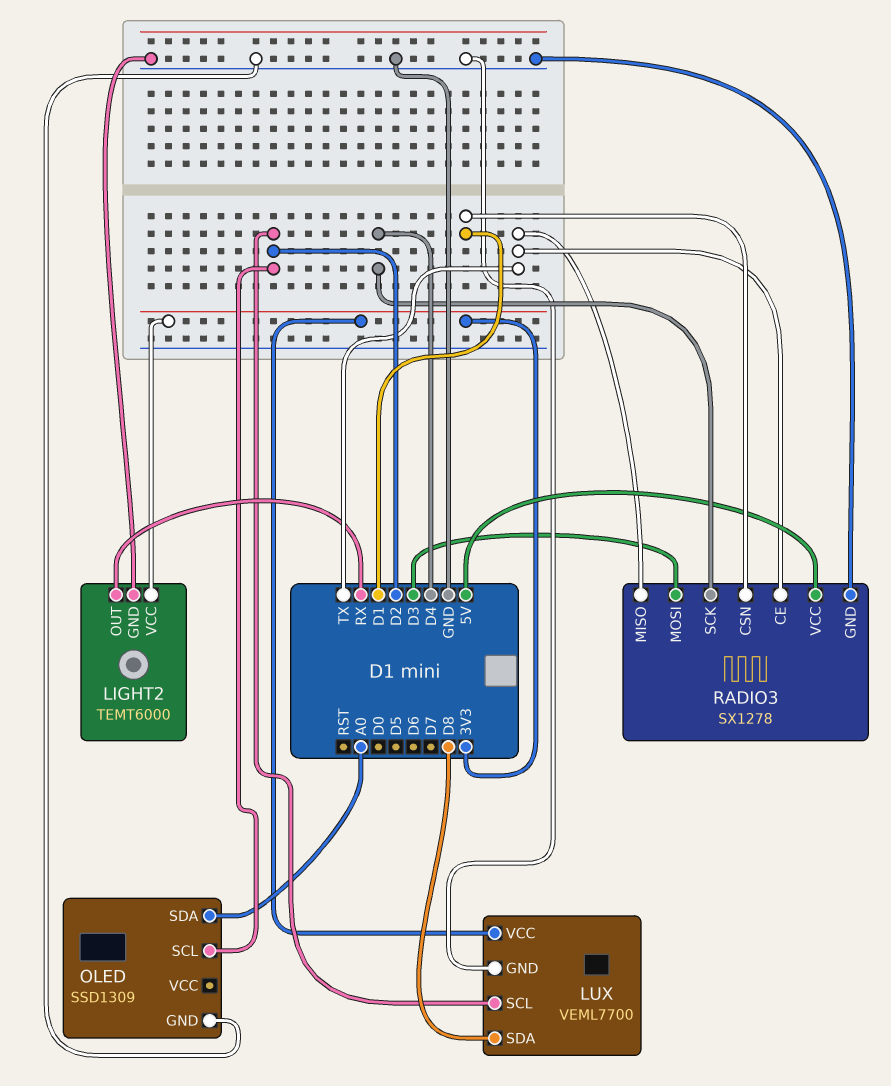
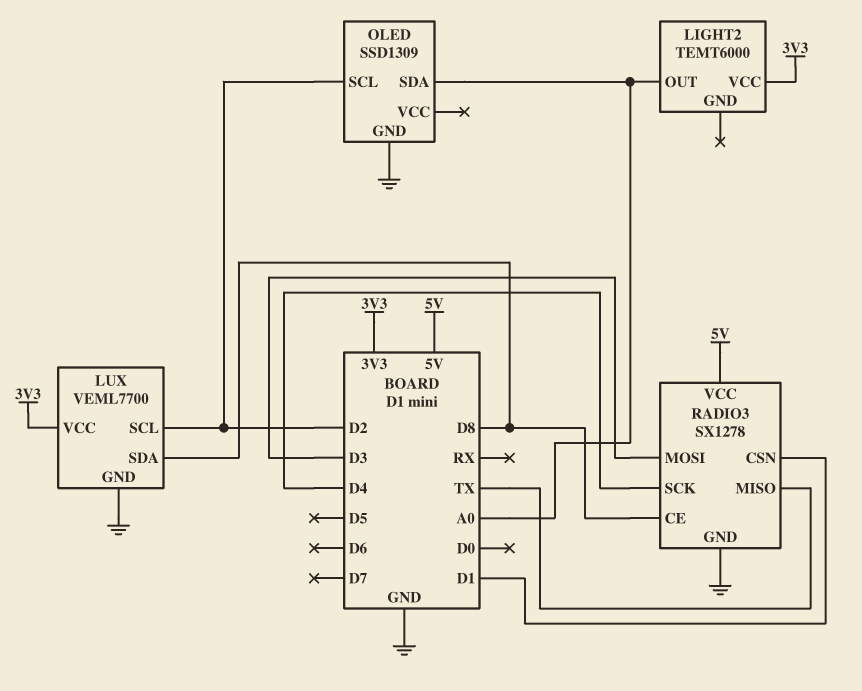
LIGHT2 pin GND: GND -> none
LIGHT2 pin OUT: RX -> A0
RADIO3 pin CE: TX -> D8

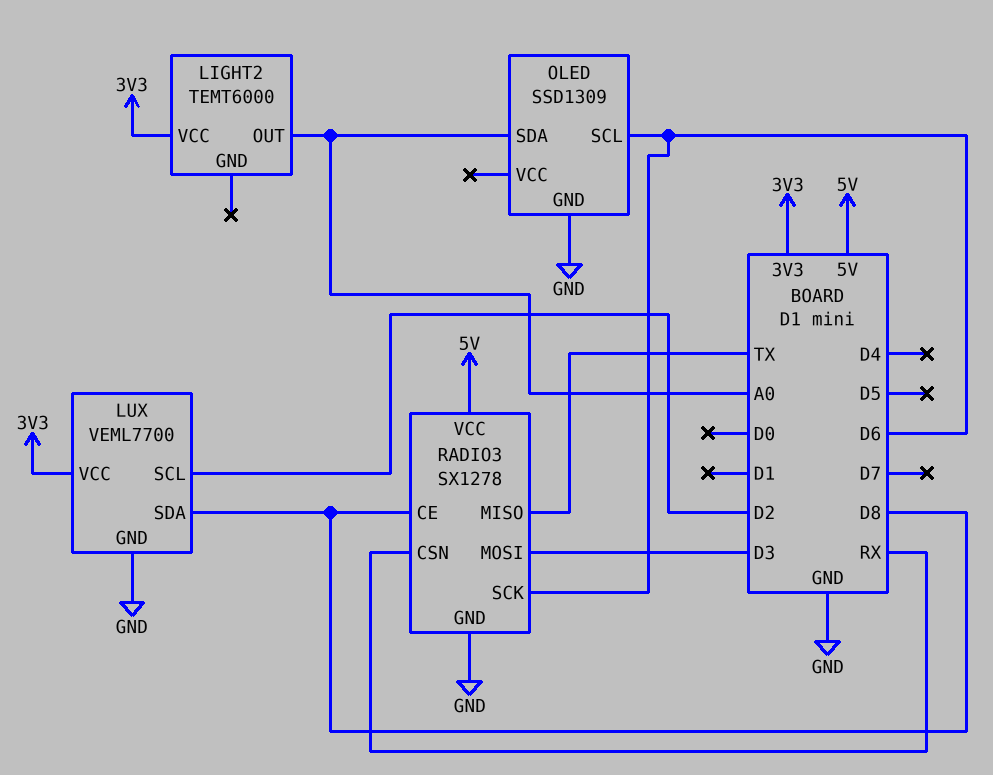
OLED pin SCL: D2 -> D6
RADIO3 pin CSN: D1 -> RX
RADIO3 pin SCK: D4 -> D6

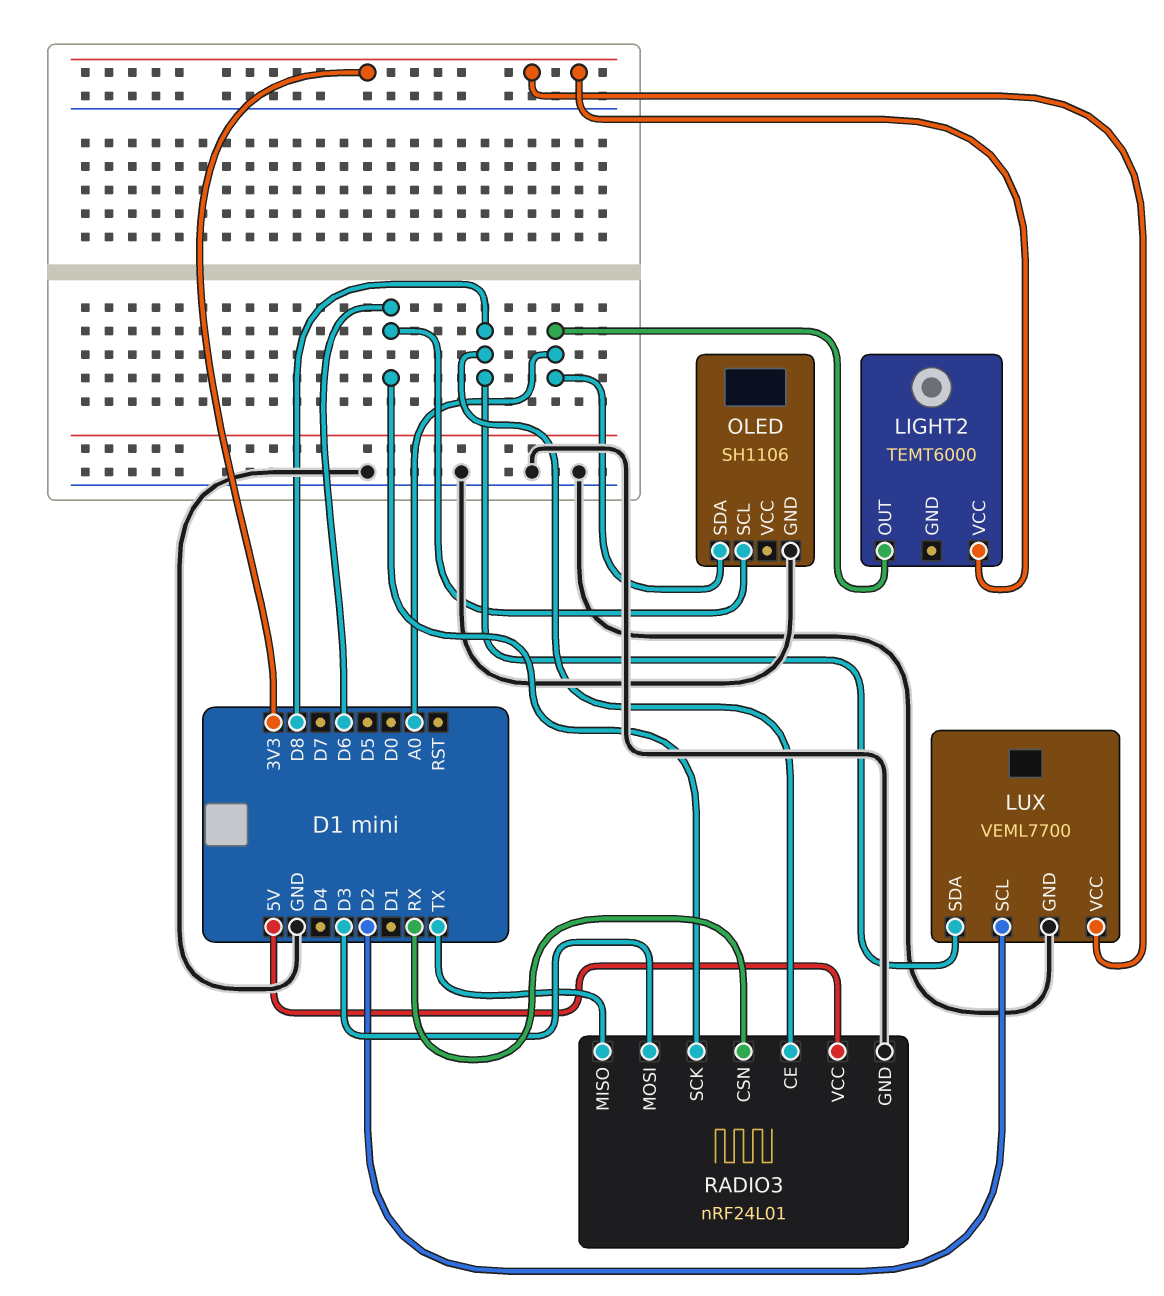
OLED: SSD1309 -> SH1106
RADIO3: SX1278 -> nRF24L01

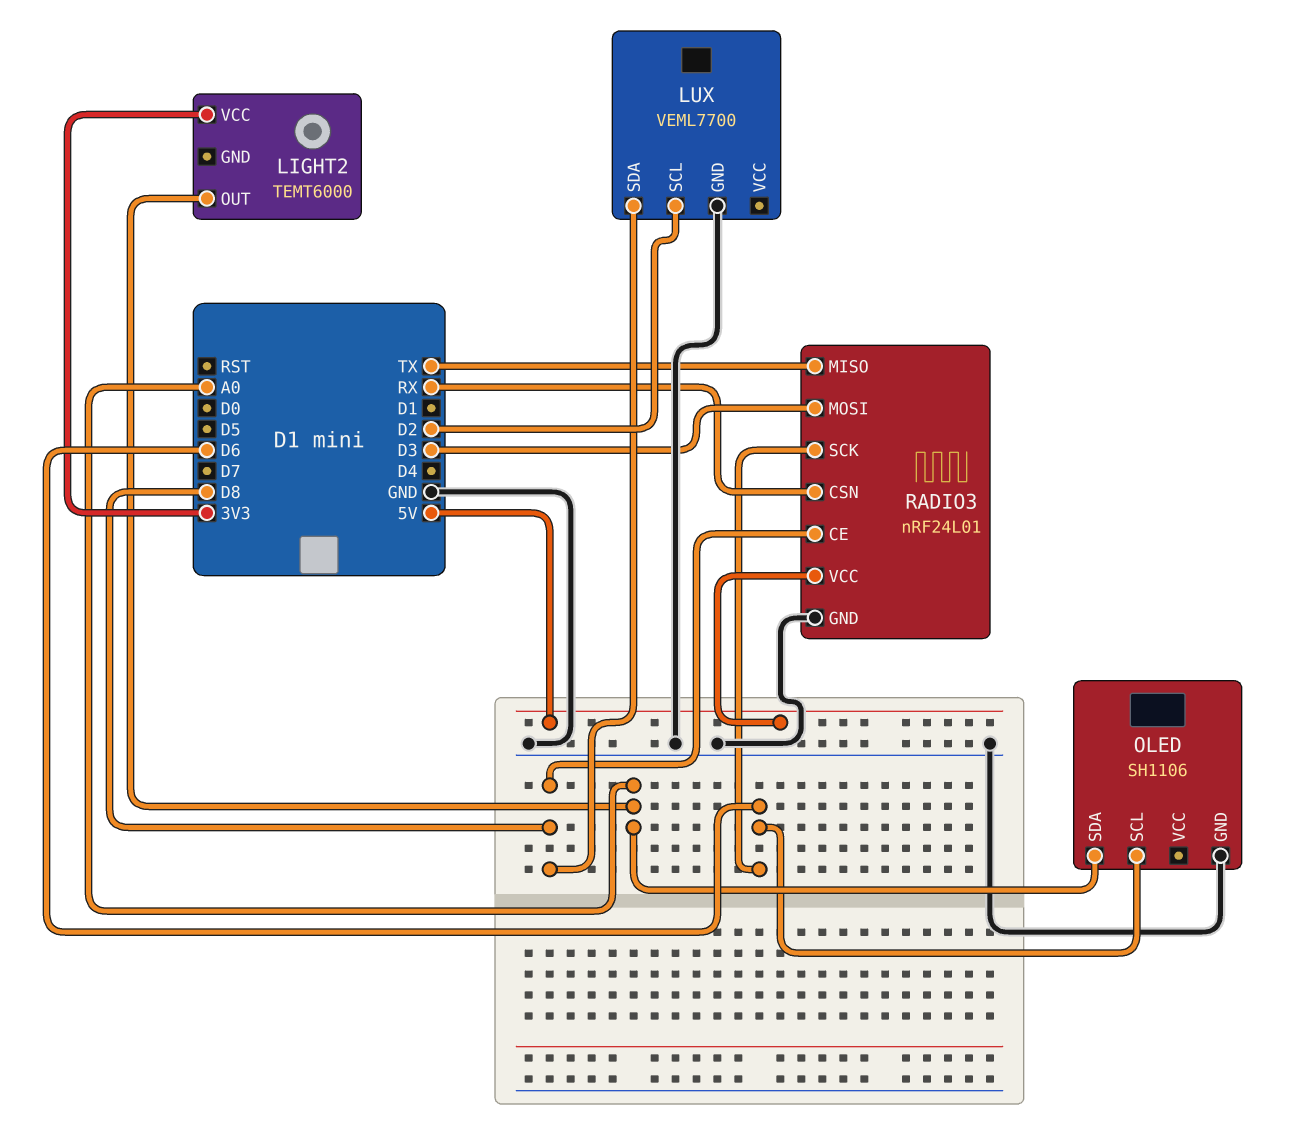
LUX pin VCC: 3V3 -> none

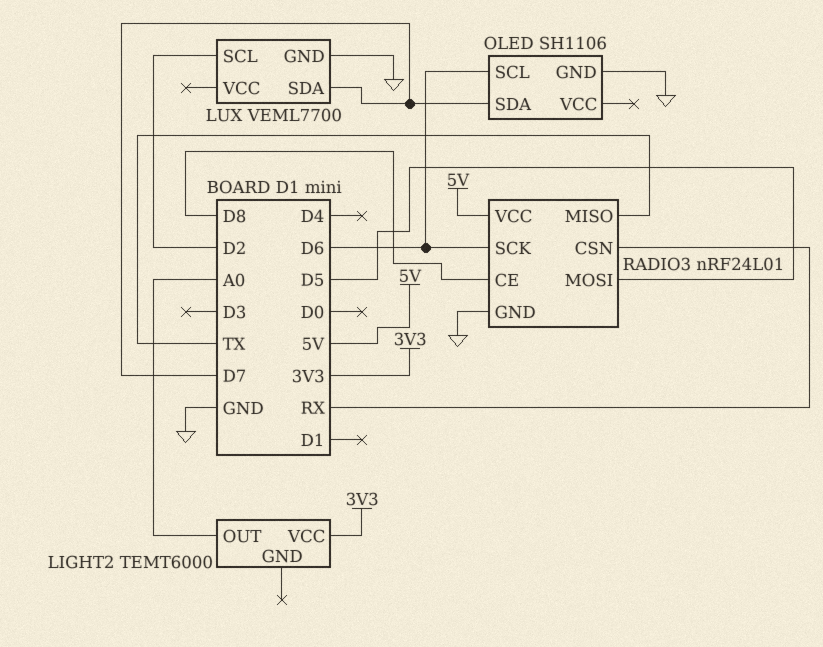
LUX pin SDA: D8 -> D7
OLED pin SDA: A0 -> D7
RADIO3 pin MOSI: D3 -> D5

